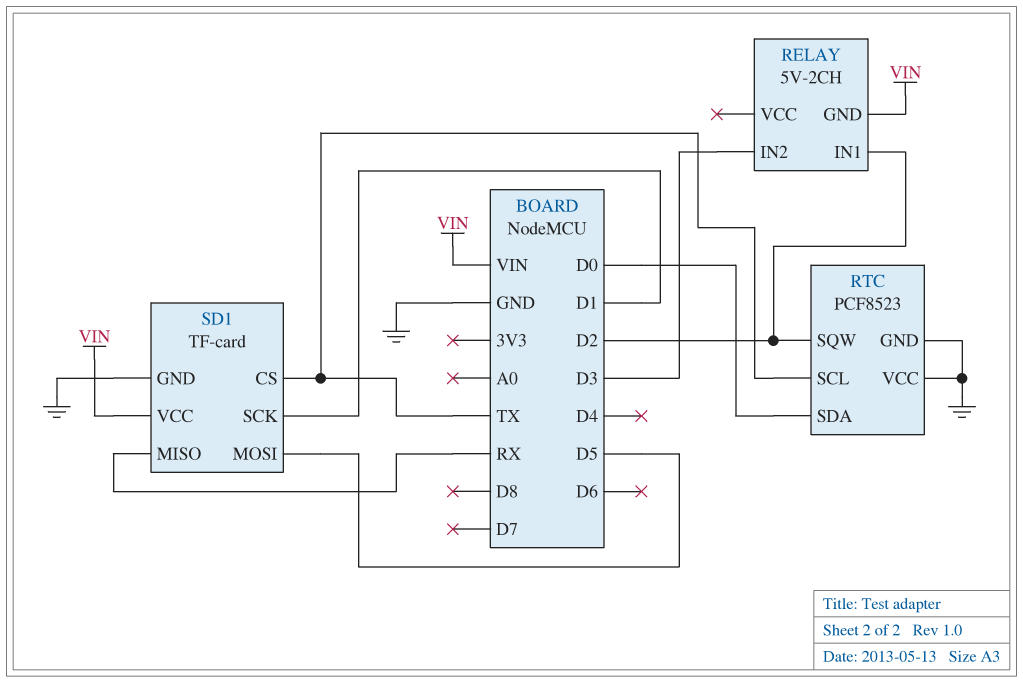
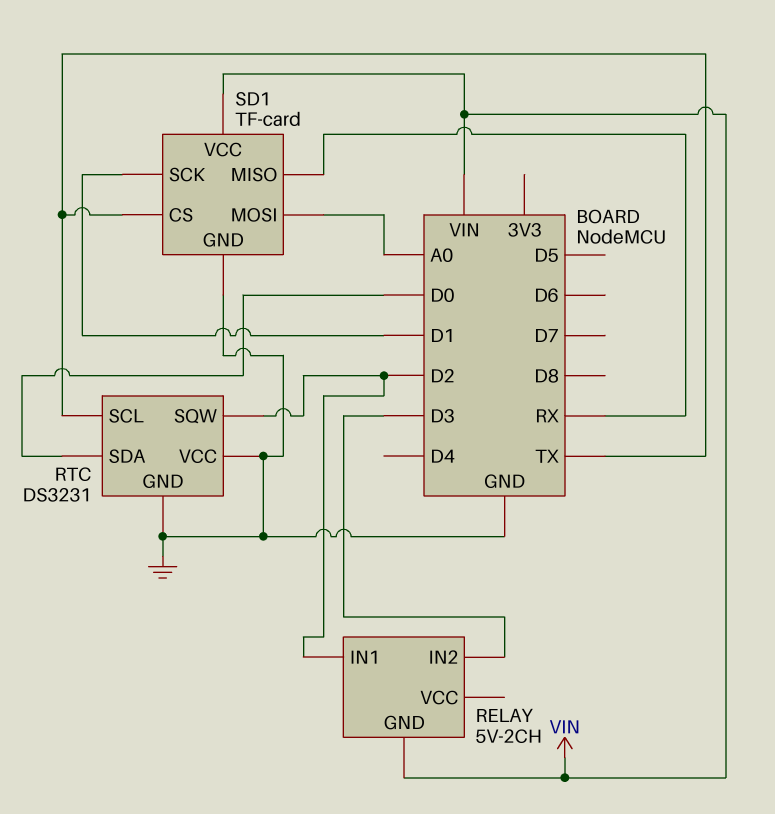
RTC: PCF8523 -> DS3231
SD1 pin MOSI: D5 -> A0

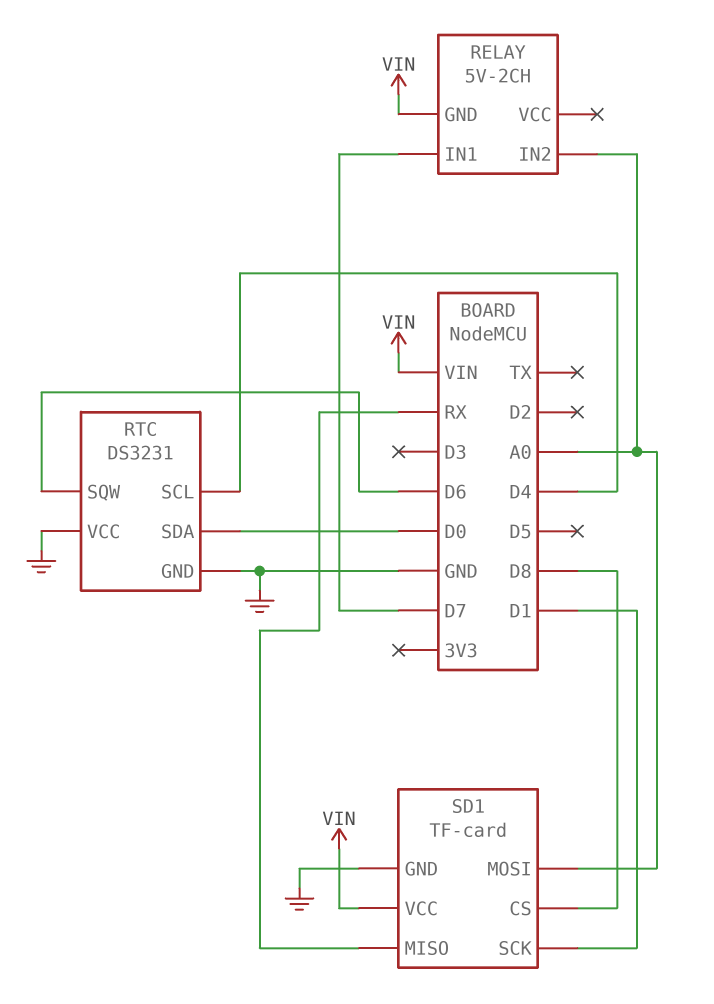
RELAY pin IN1: D2 -> D7
RELAY pin IN2: D3 -> A0
RTC pin SCL: TX -> D4
RTC pin SQW: D2 -> D6
SD1 pin CS: TX -> D8

